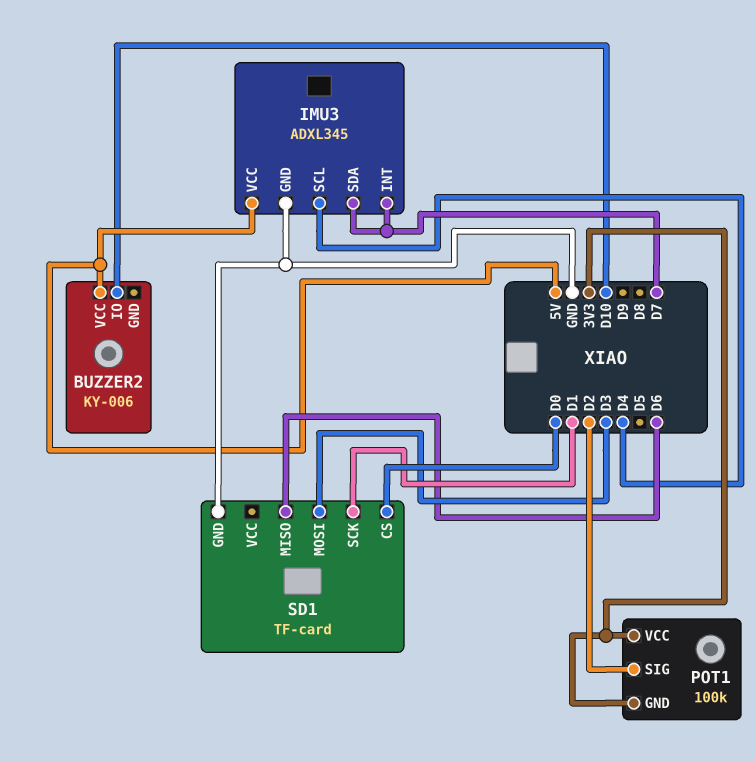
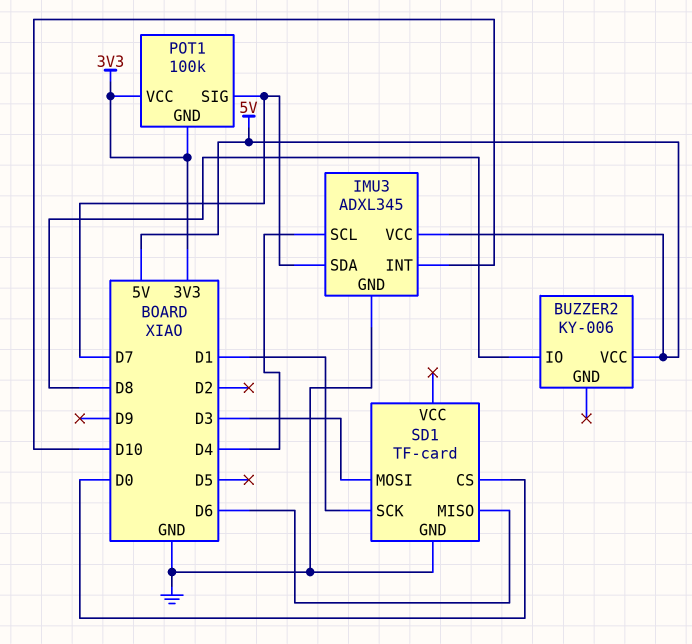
BUZZER2 pin IO: D10 -> D8
IMU3 pin INT: D7 -> D10
POT1 pin SIG: D2 -> D7

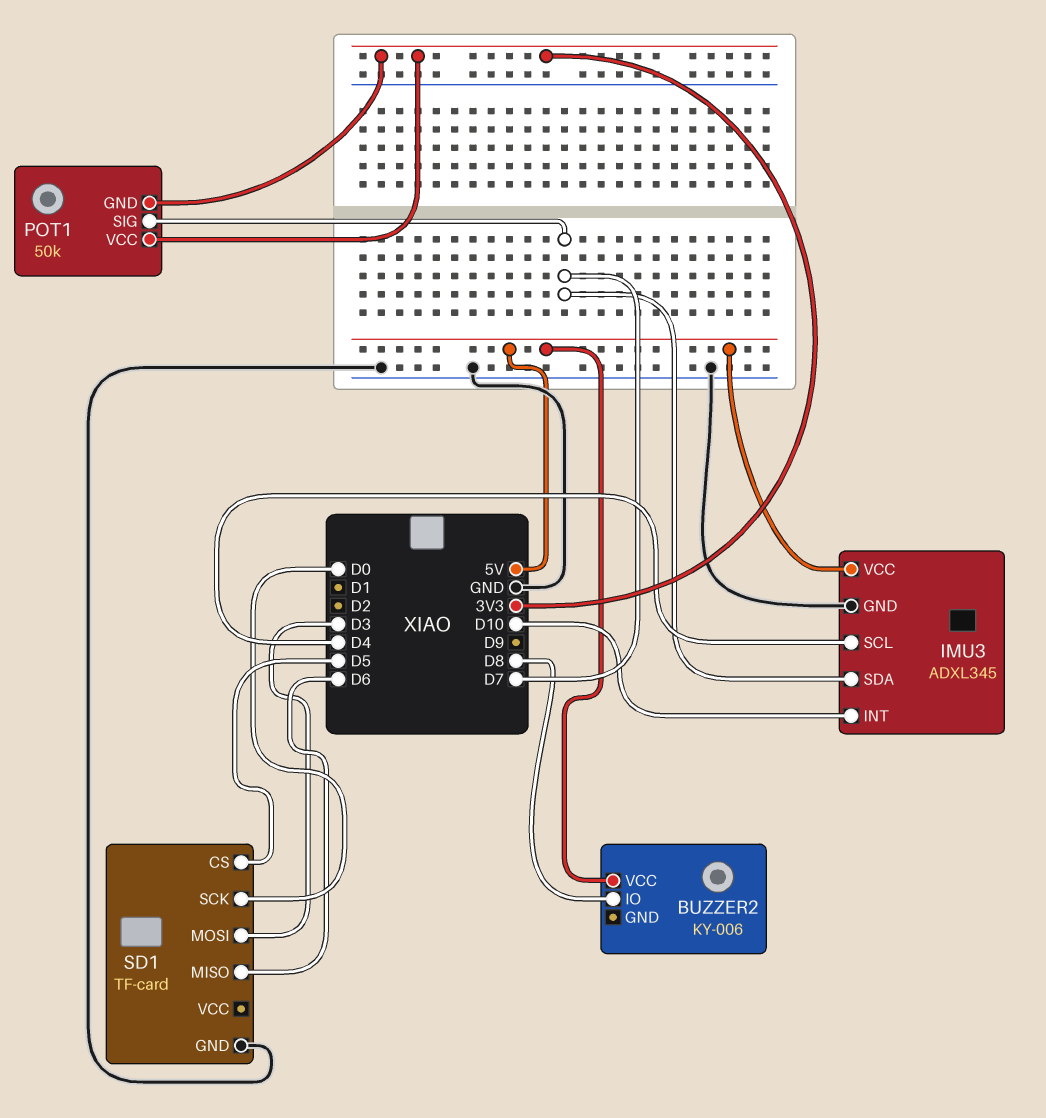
POT1: 100k -> 50k
SD1 pin CS: D0 -> D5
SD1 pin SCK: D1 -> D0

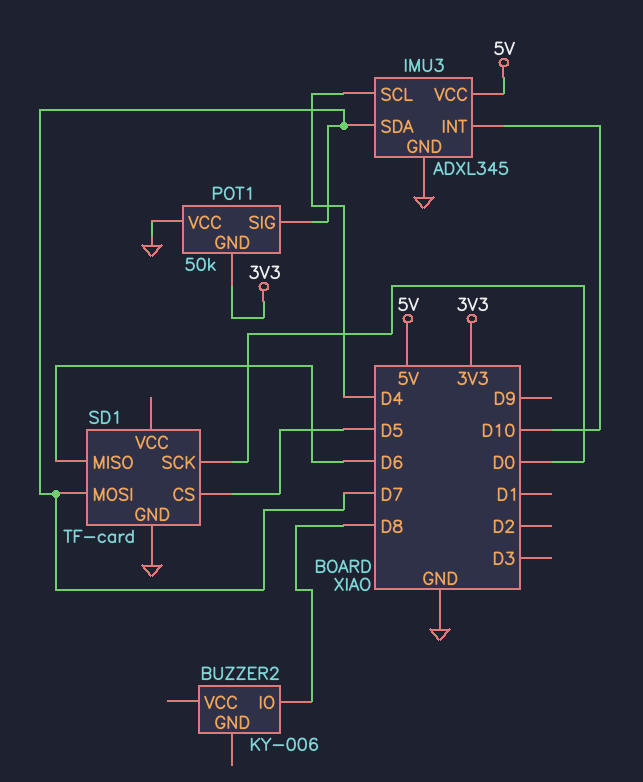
BUZZER2 pin VCC: 5V -> none
POT1 pin VCC: 3V3 -> GND
SD1 pin MOSI: D3 -> D7

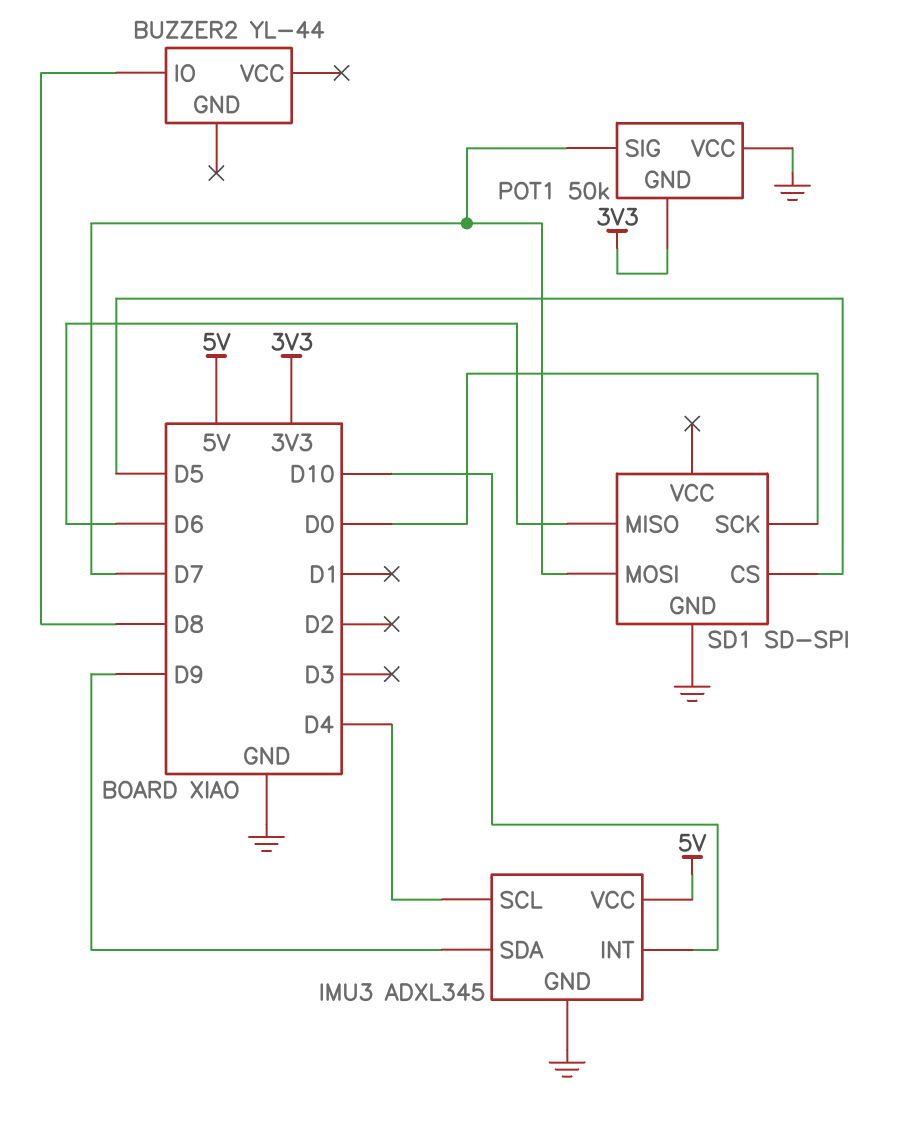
BUZZER2: KY-006 -> YL-44
IMU3 pin SDA: D7 -> D9
SD1: TF-card -> SD-SPI

